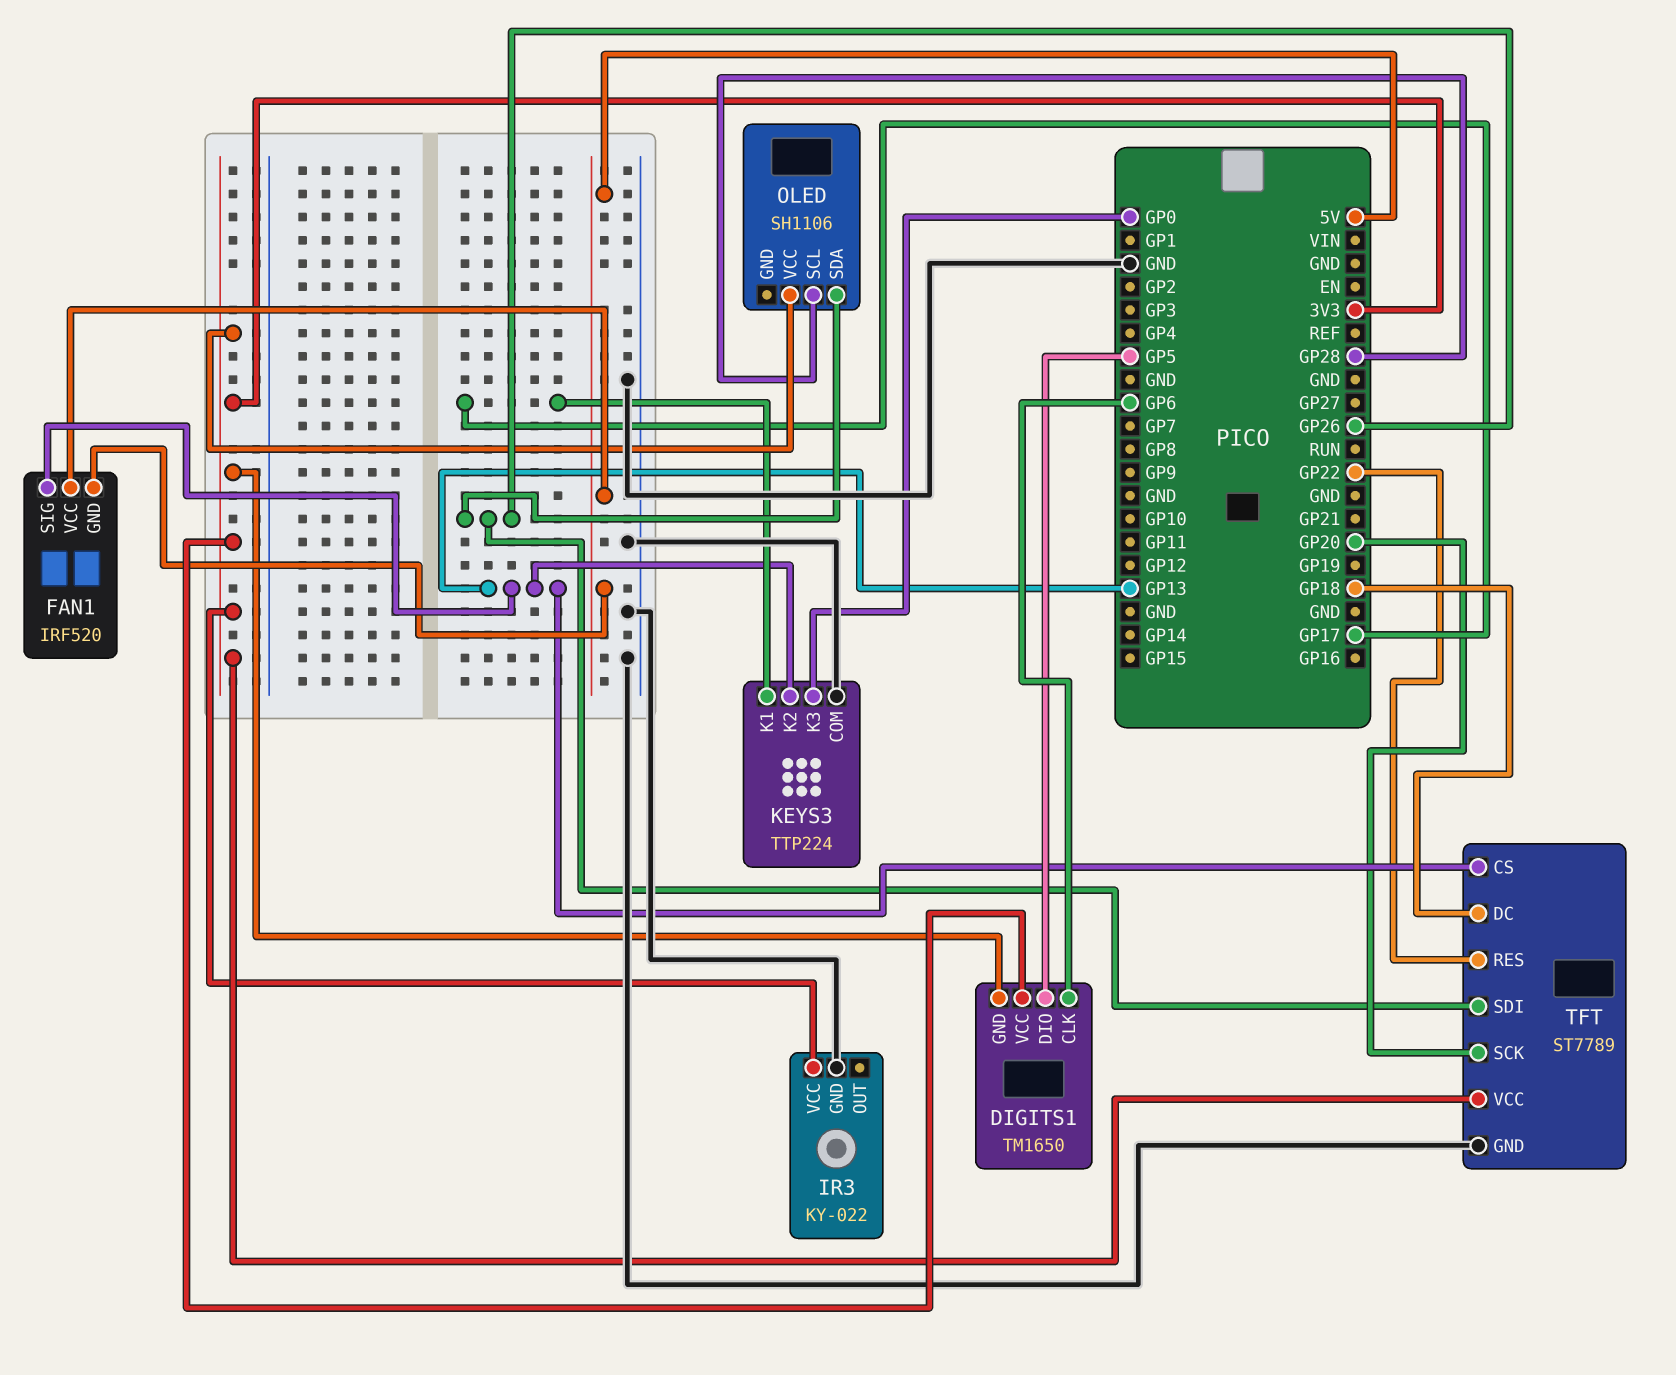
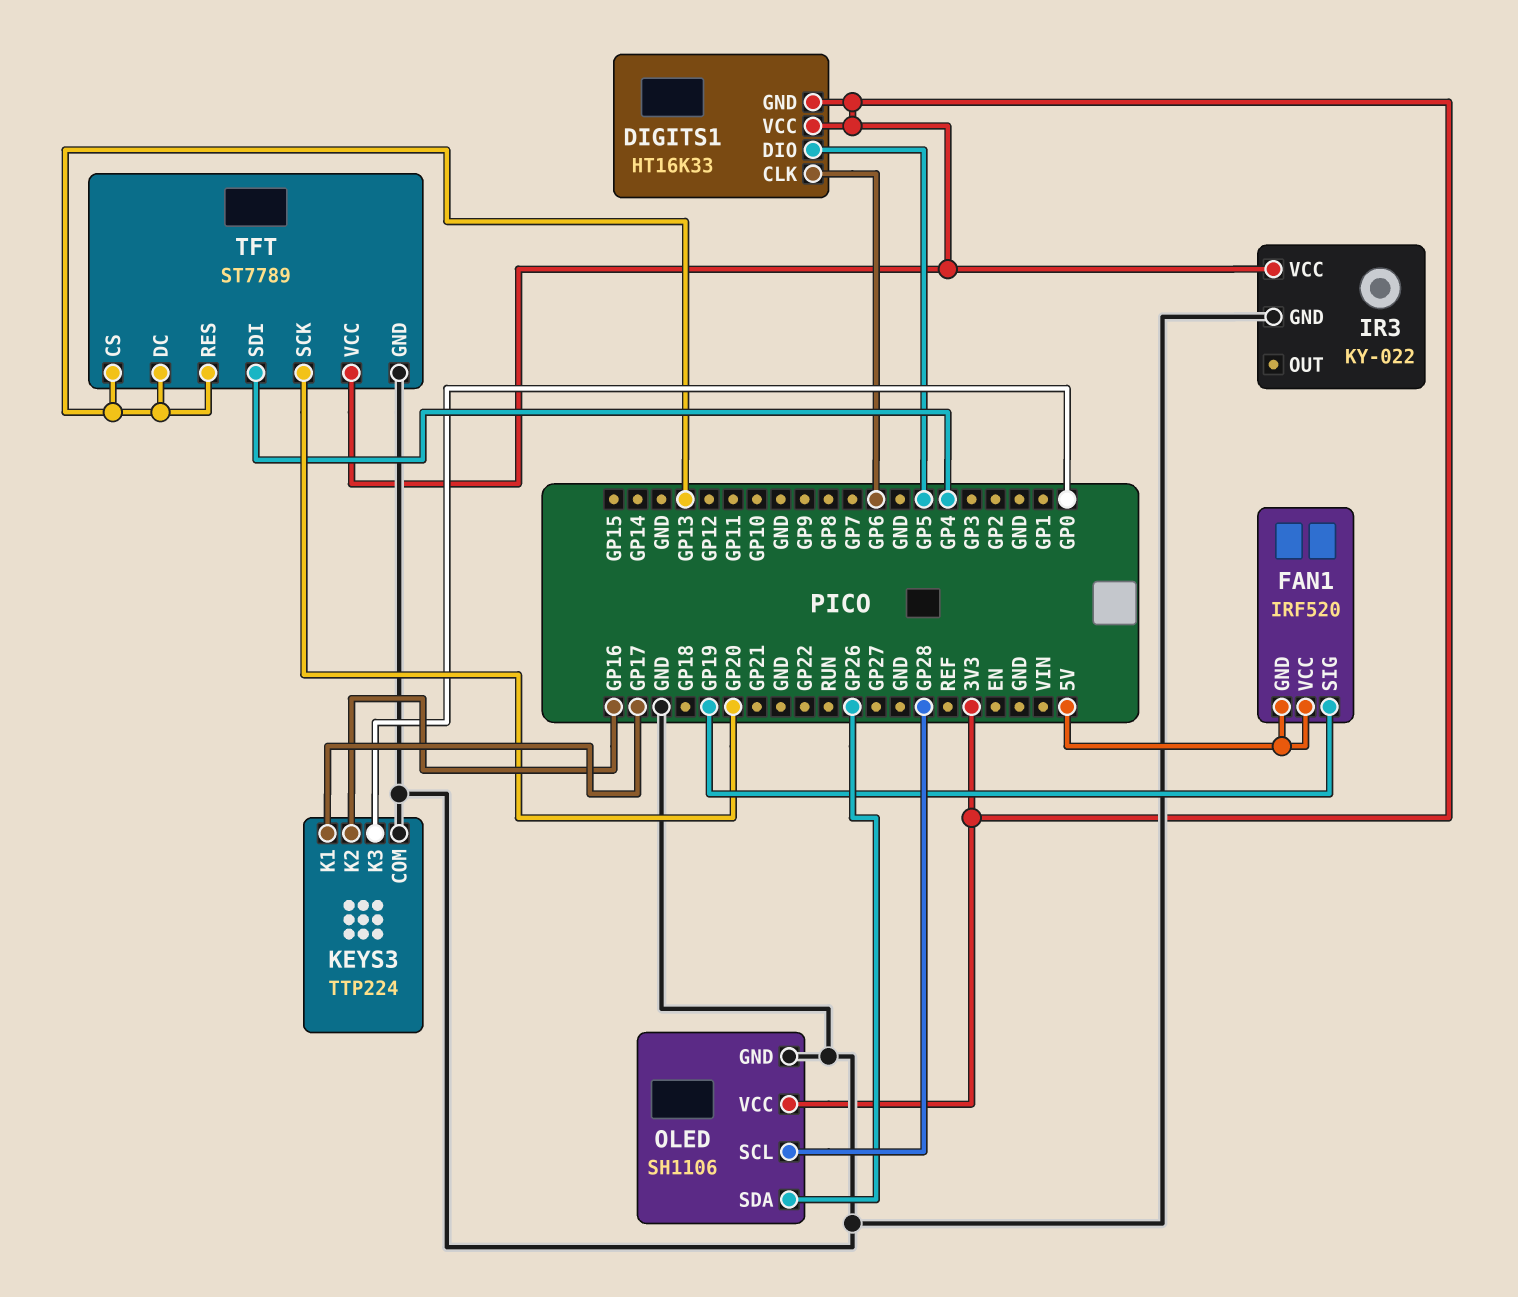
DIGITS1: TM1650 -> HT16K33
FAN1 pin SIG: GP13 -> GP19
KEYS3 pin K2: GP13 -> GP16
OLED pin GND: none -> GND
TFT pin DC: GP18 -> GP13
TFT pin RES: GP22 -> GP13
TFT pin SDI: GP26 -> GP4

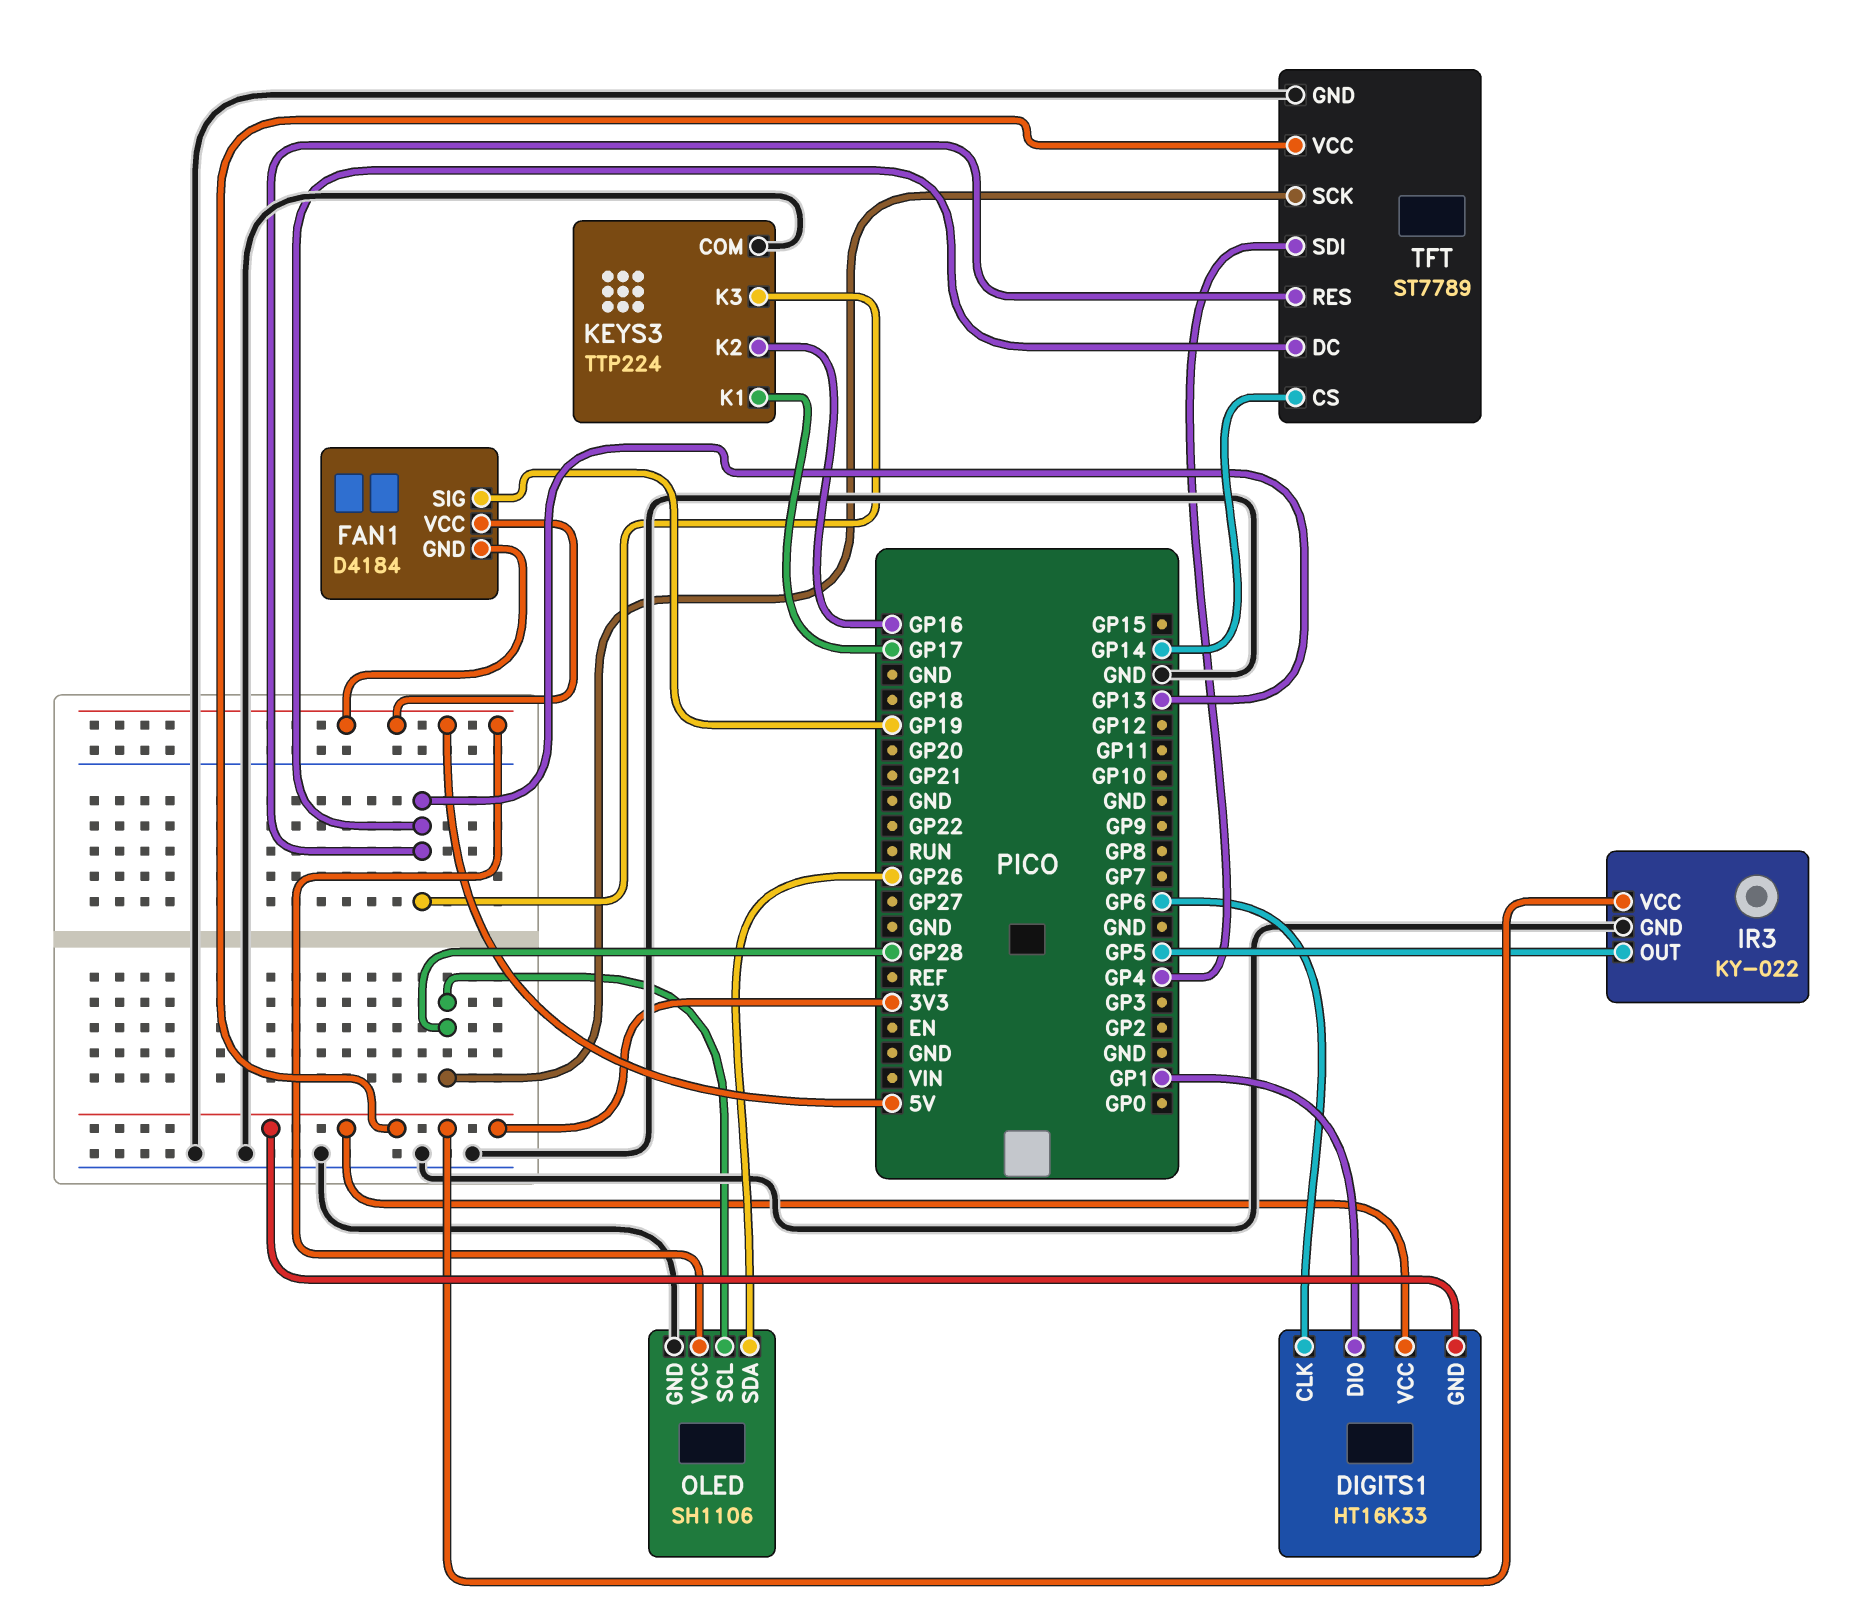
DIGITS1 pin DIO: GP5 -> GP1
FAN1: IRF520 -> D4184
IR3 pin OUT: none -> GP5
KEYS3 pin K3: GP0 -> GP13
OLED pin VCC: 3V3 -> 5V
TFT pin CS: GP13 -> GP14
TFT pin SCK: GP20 -> GP28

